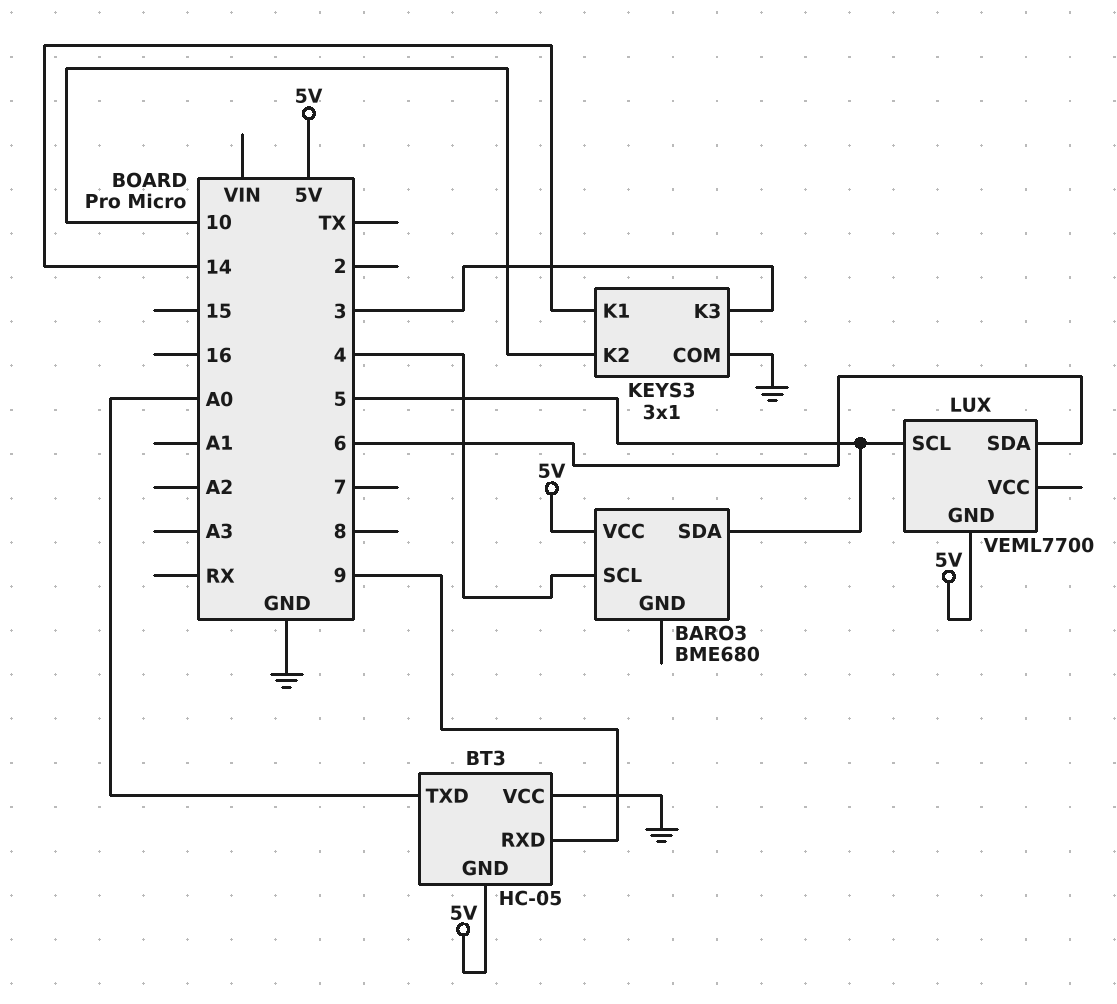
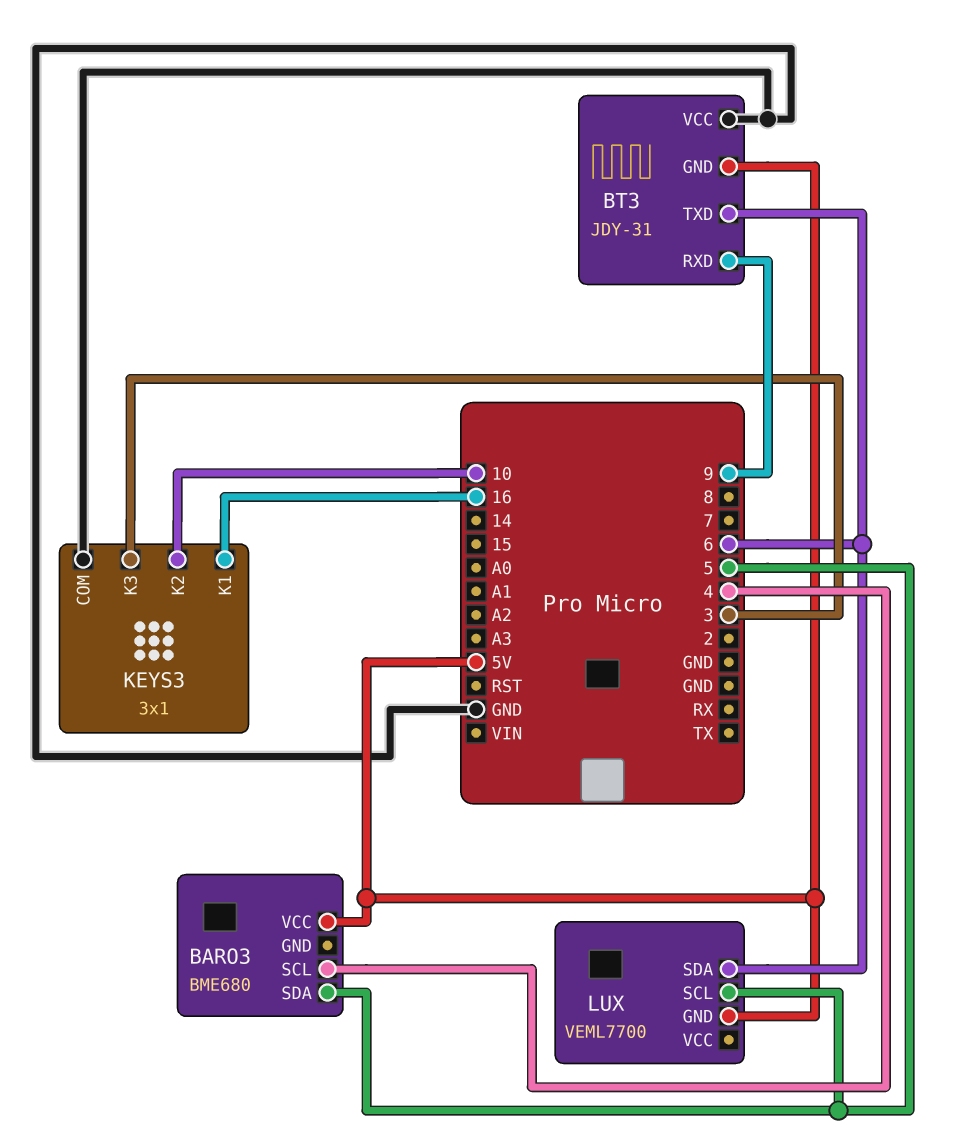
BT3: HC-05 -> JDY-31
BT3 pin TXD: A0 -> 6
KEYS3 pin K1: 14 -> 16

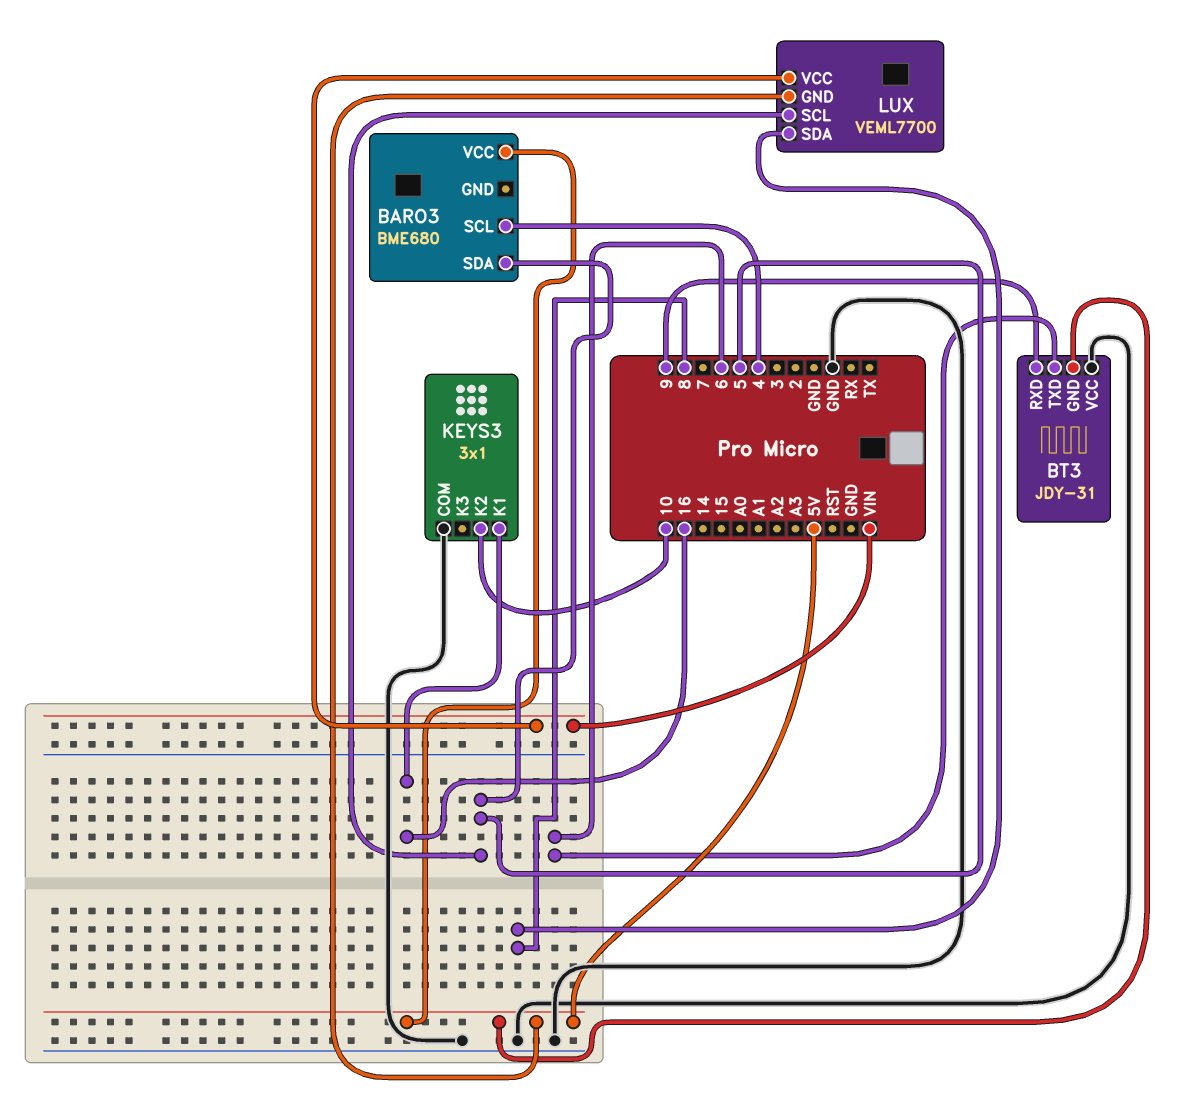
KEYS3 pin K3: 3 -> none
LUX pin SDA: 6 -> 8
LUX pin VCC: none -> VIN

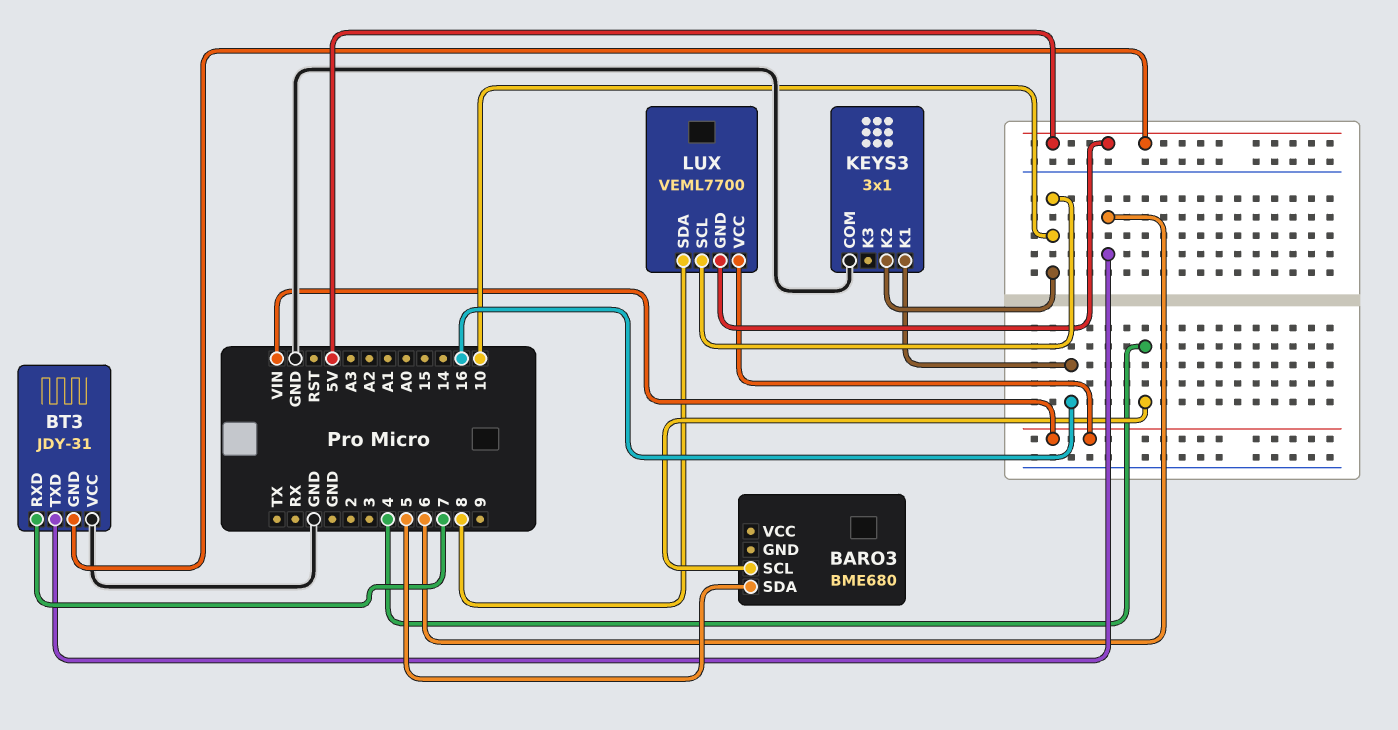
BARO3 pin VCC: 5V -> none
BT3 pin RXD: 9 -> 7
LUX pin SCL: 5 -> 10

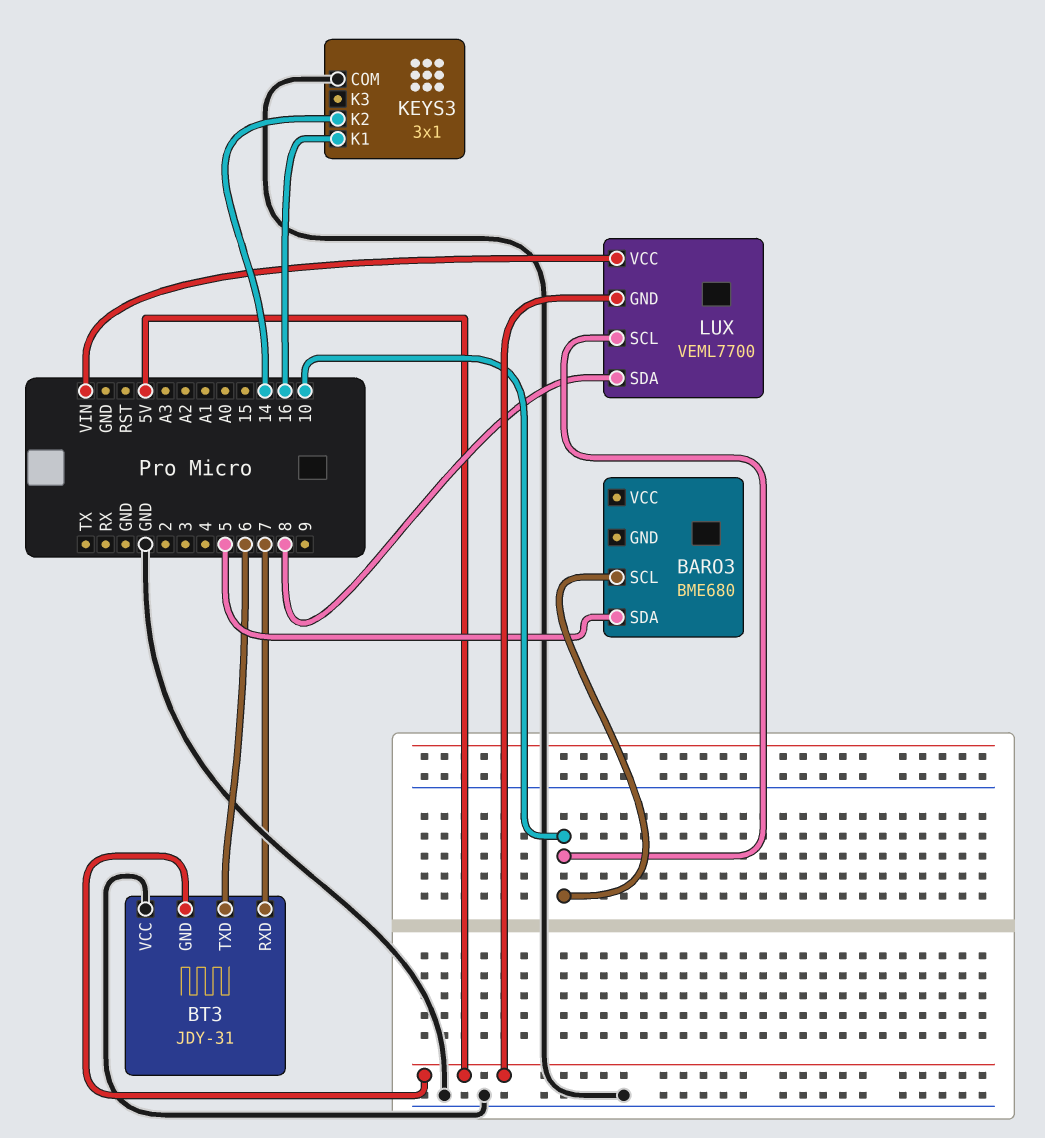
BARO3 pin SCL: 4 -> 10
KEYS3 pin K2: 10 -> 14

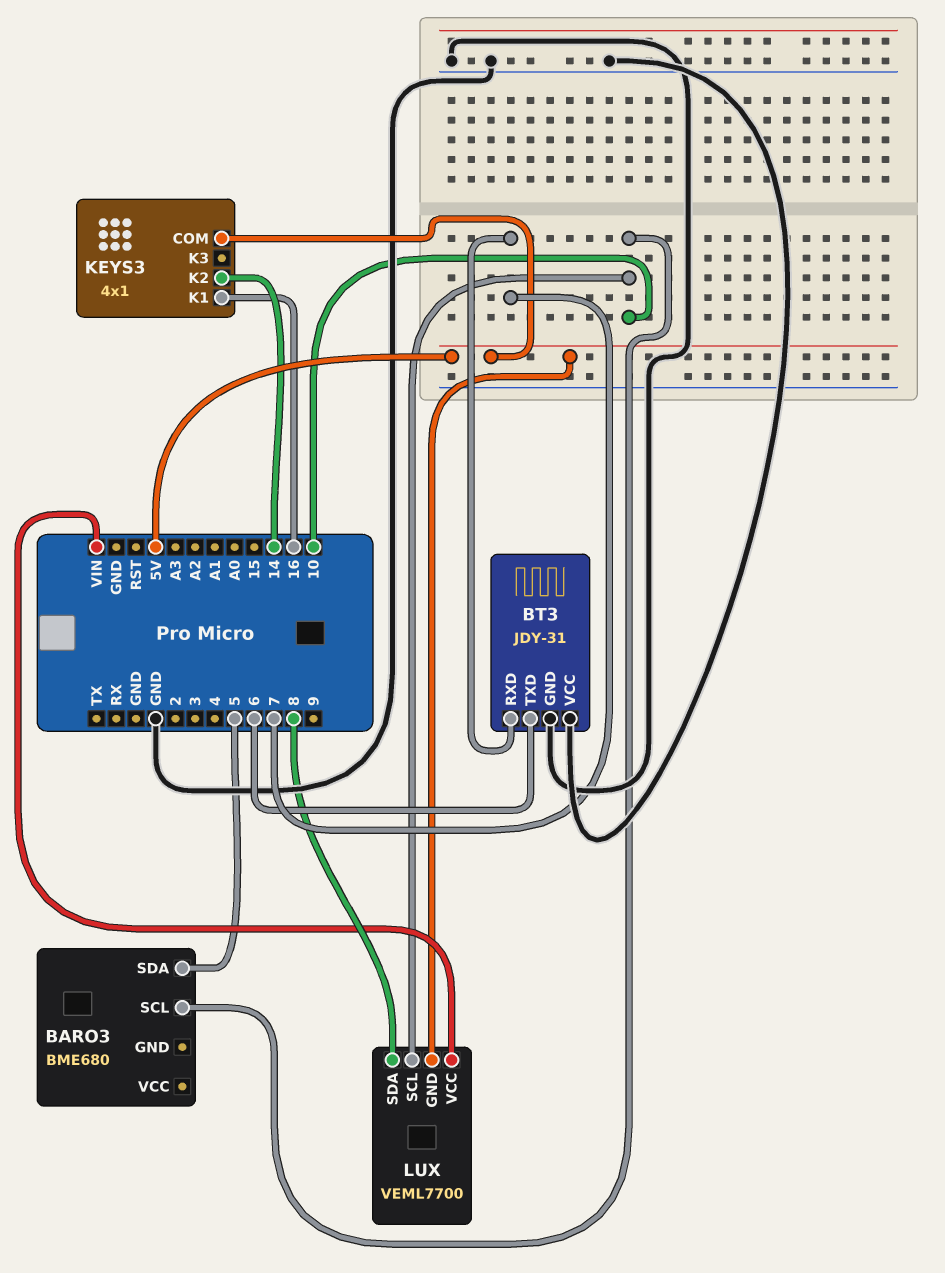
BT3 pin GND: 5V -> GND
KEYS3: 3x1 -> 4x1
KEYS3 pin COM: GND -> 5V

